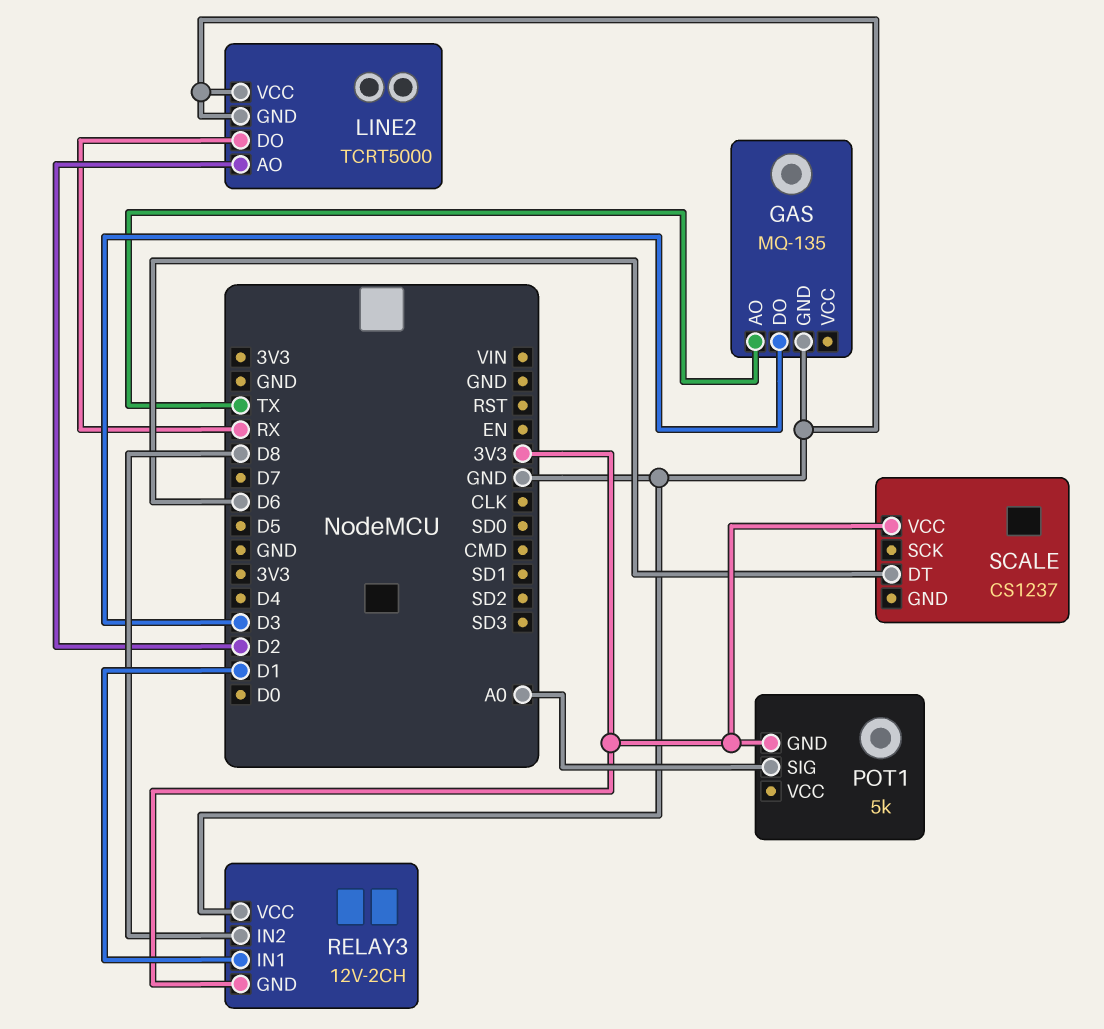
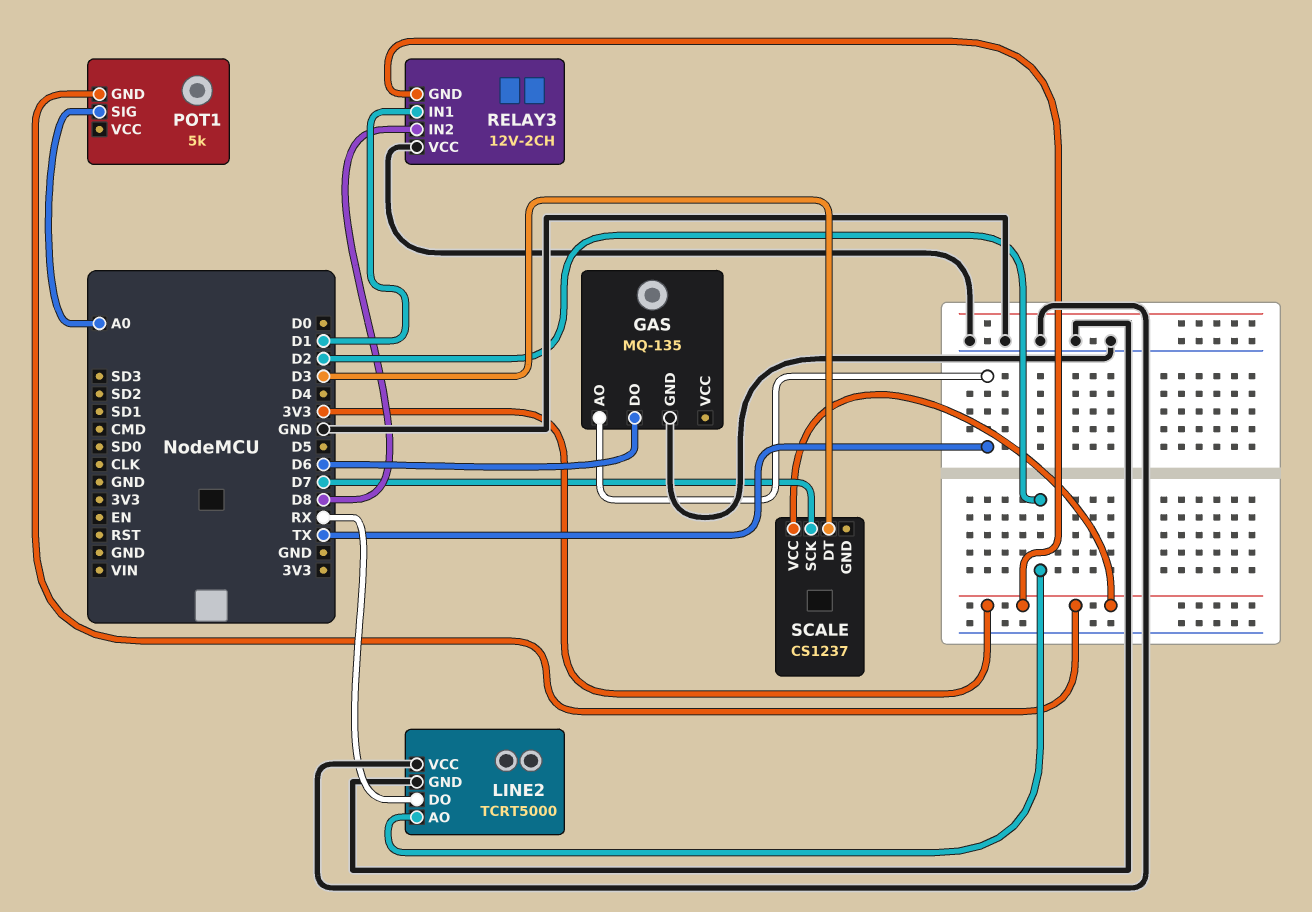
GAS pin DO: D3 -> D6
SCALE pin DT: D6 -> D3
SCALE pin SCK: none -> D7

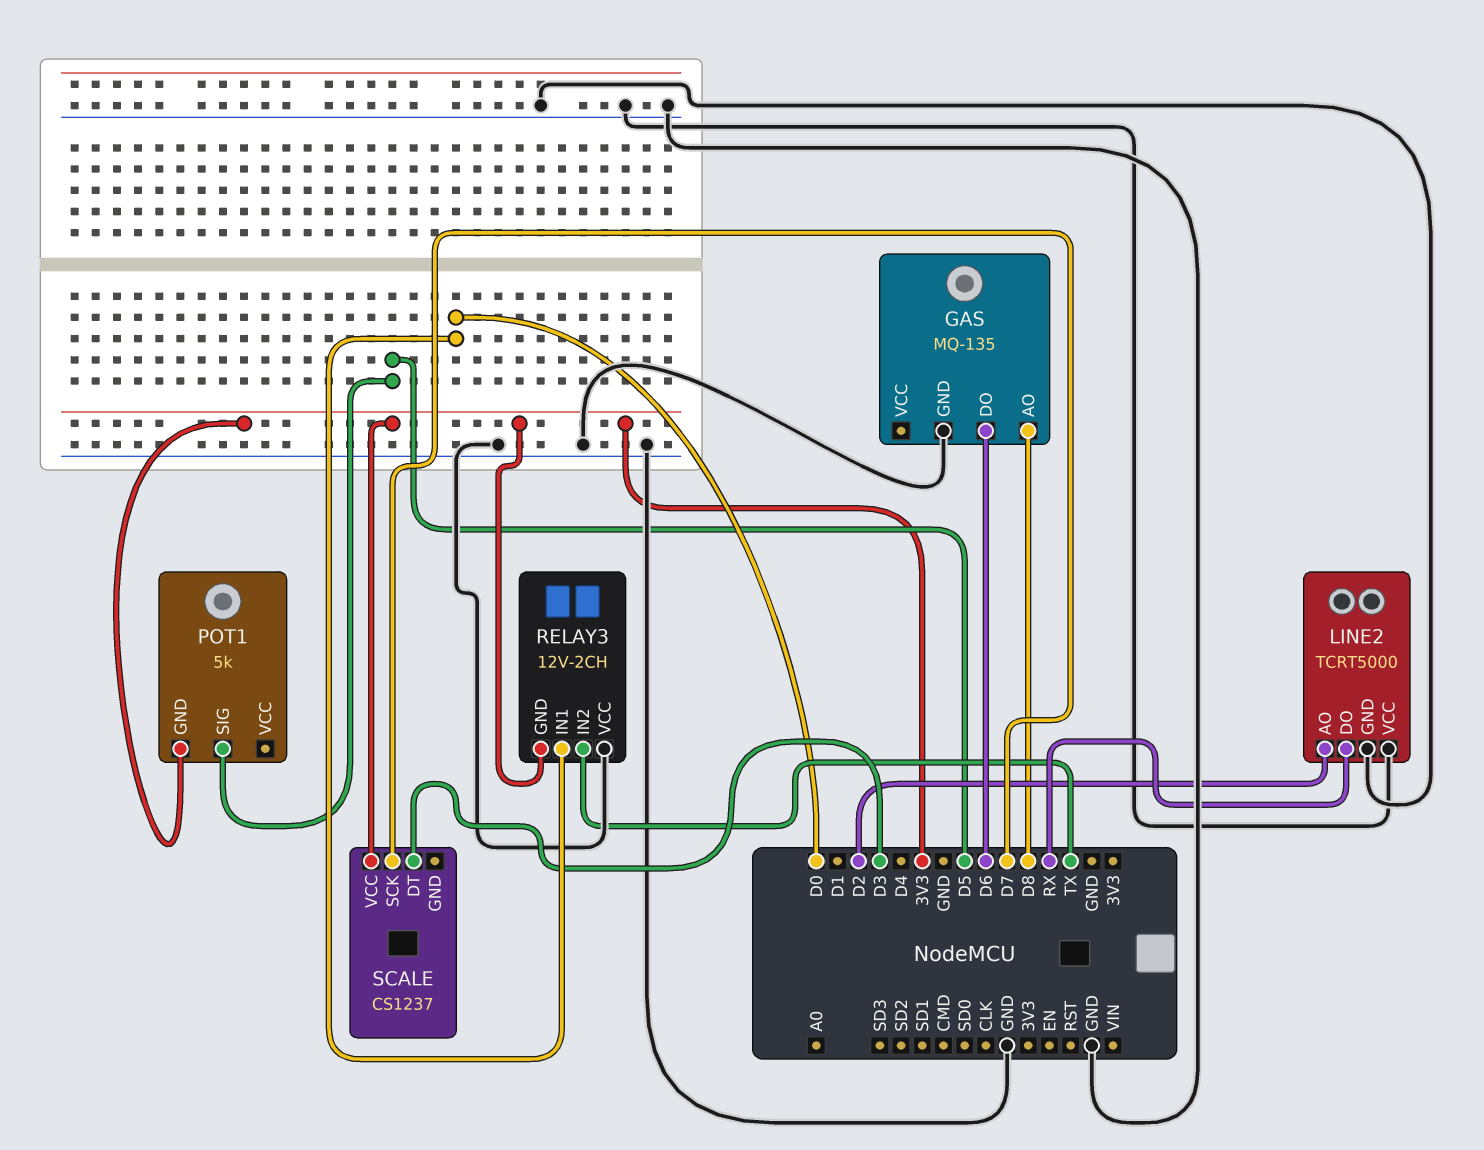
GAS pin AO: TX -> D8
POT1 pin SIG: A0 -> D5
RELAY3 pin IN1: D1 -> D0
RELAY3 pin IN2: D8 -> TX

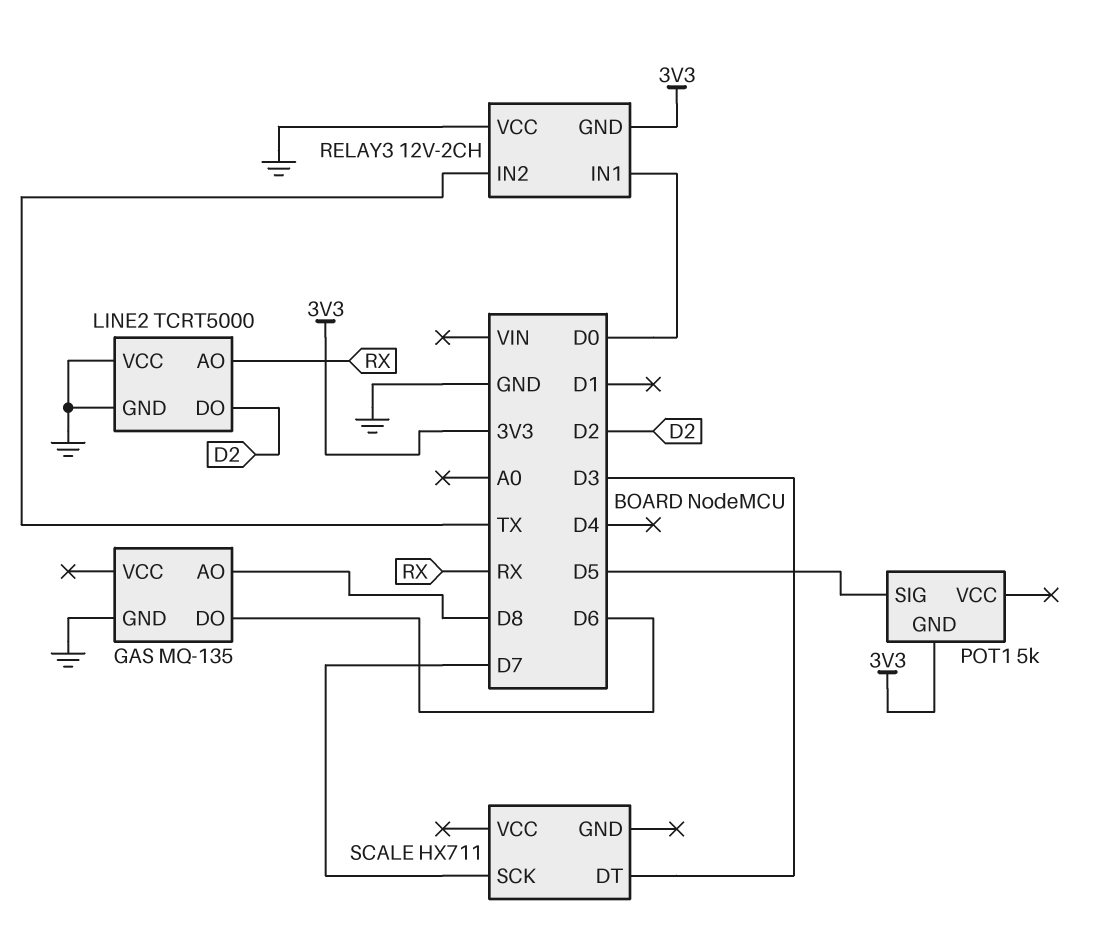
LINE2 pin AO: D2 -> RX
LINE2 pin DO: RX -> D2
SCALE: CS1237 -> HX711
SCALE pin VCC: 3V3 -> none

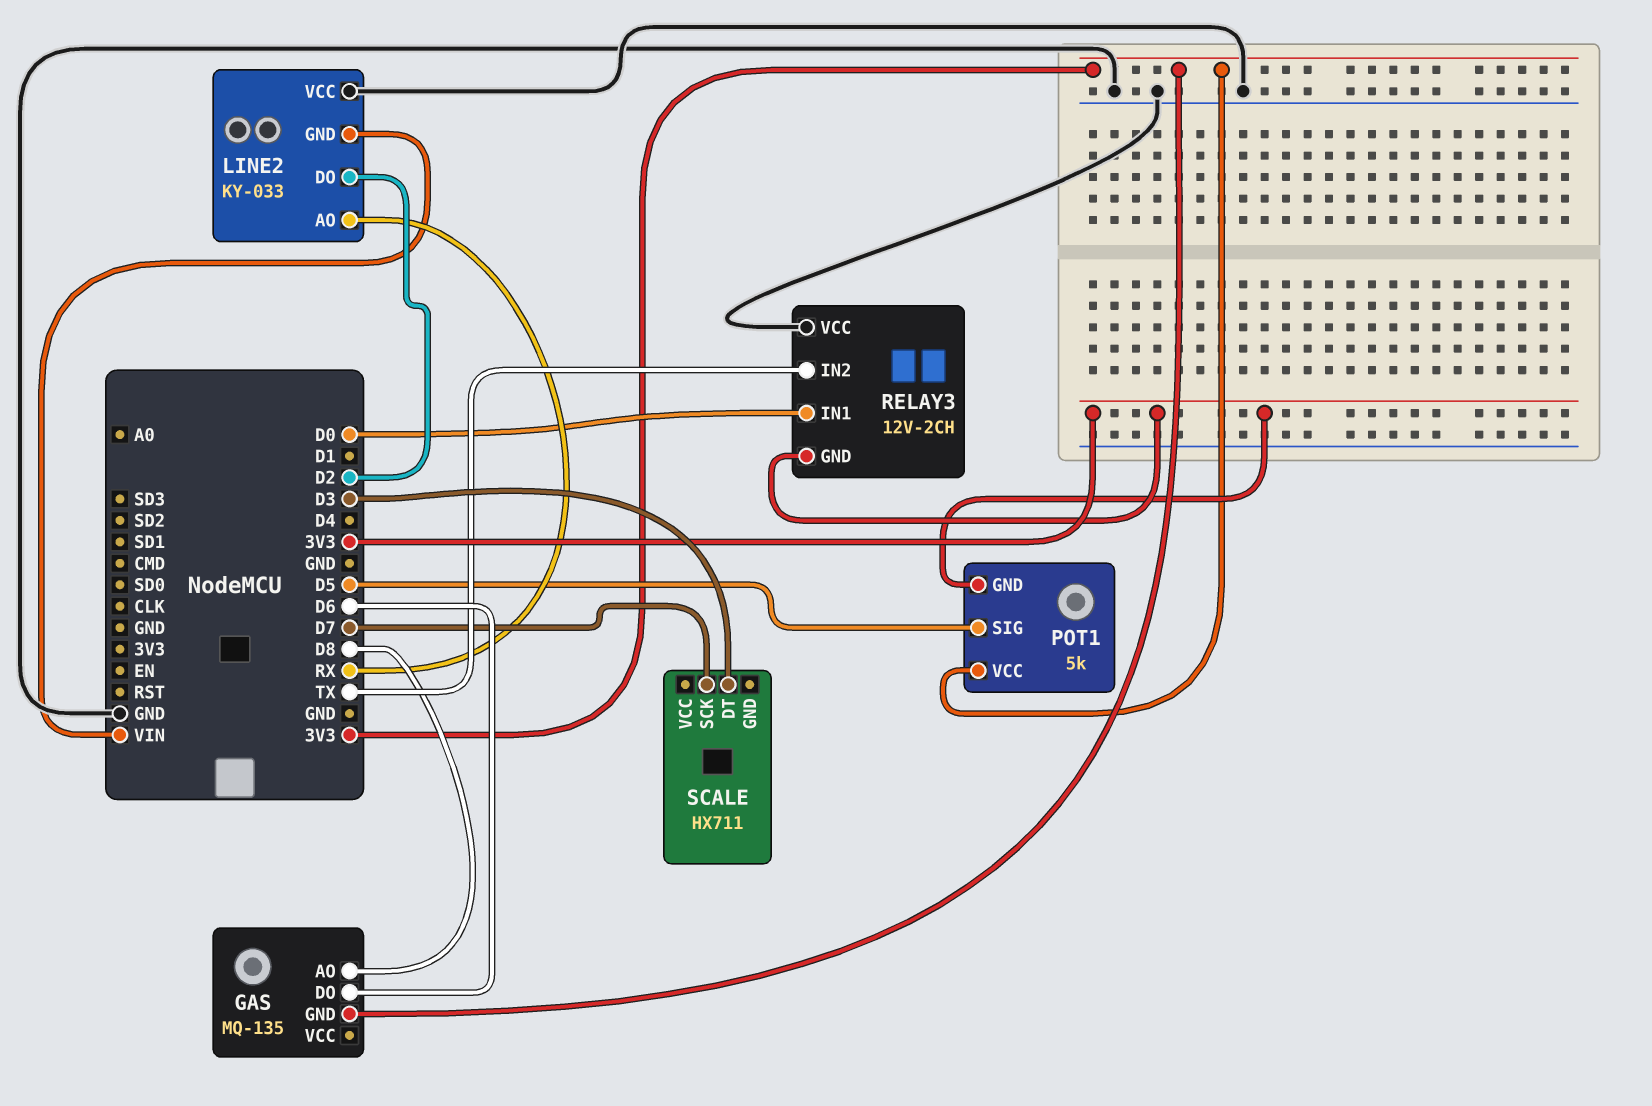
GAS pin GND: GND -> 3V3
LINE2: TCRT5000 -> KY-033
LINE2 pin GND: GND -> VIN
POT1 pin VCC: none -> 3V3

